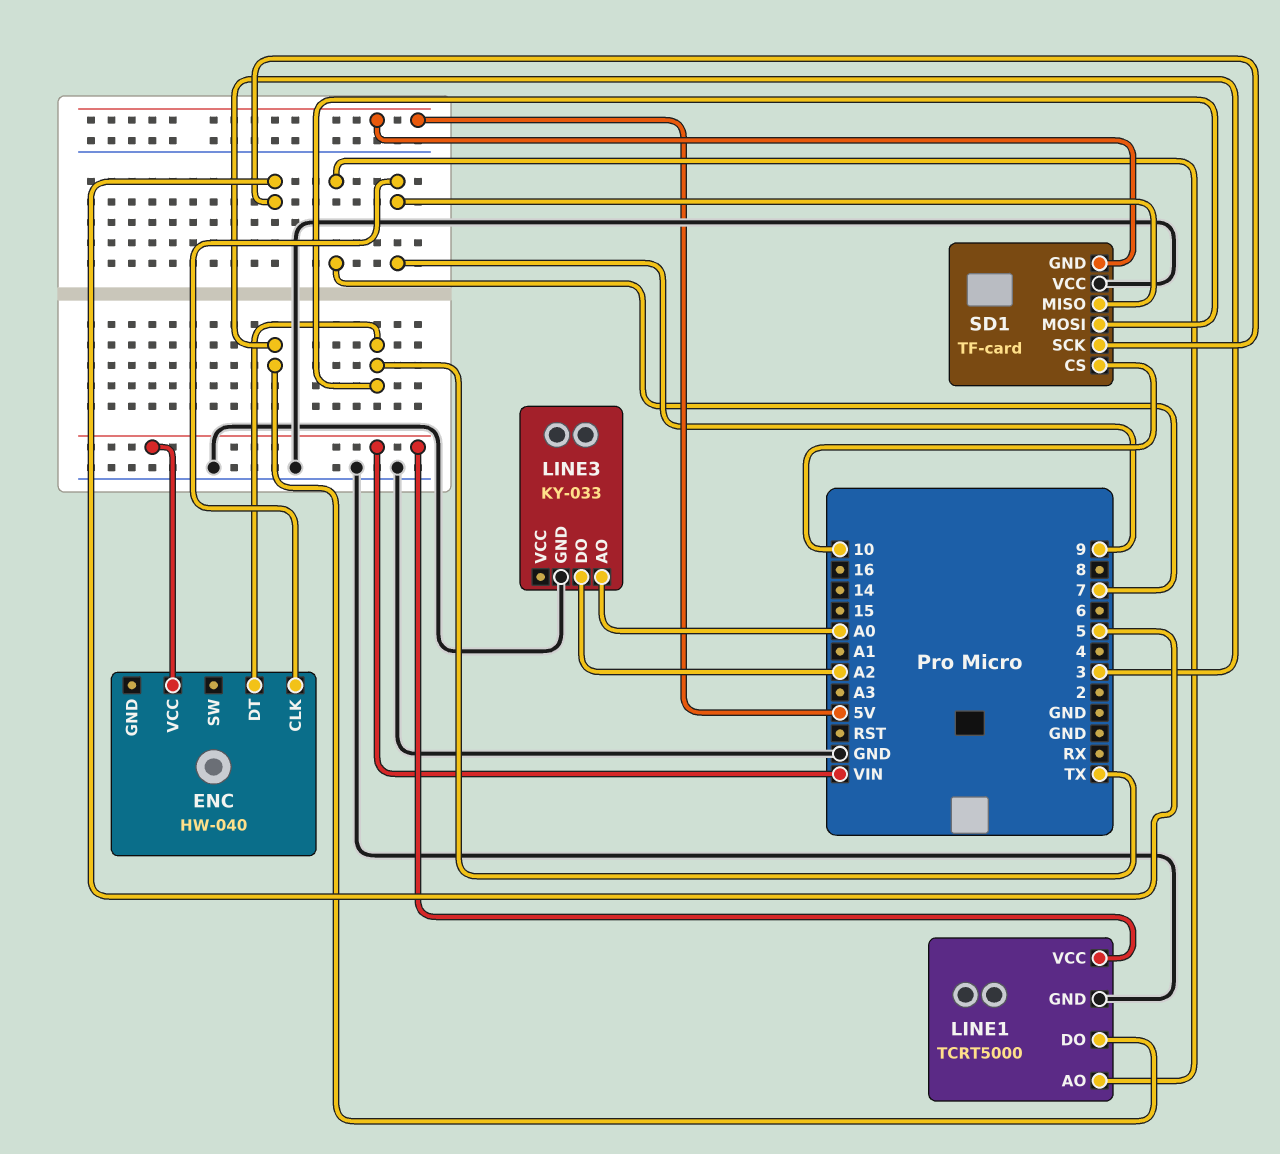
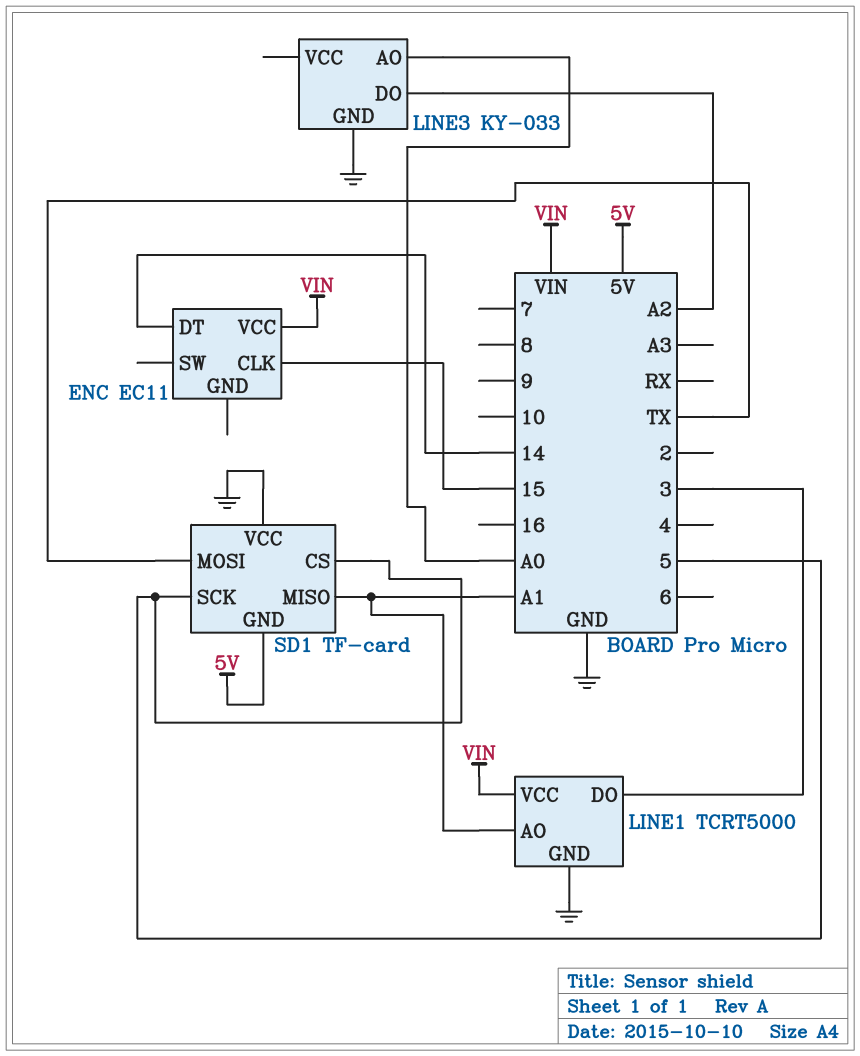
ENC: HW-040 -> EC11
ENC pin CLK: 9 -> 15
ENC pin DT: TX -> 14
LINE1 pin AO: 7 -> A1
SD1 pin CS: 10 -> 5
SD1 pin MISO: 9 -> A1

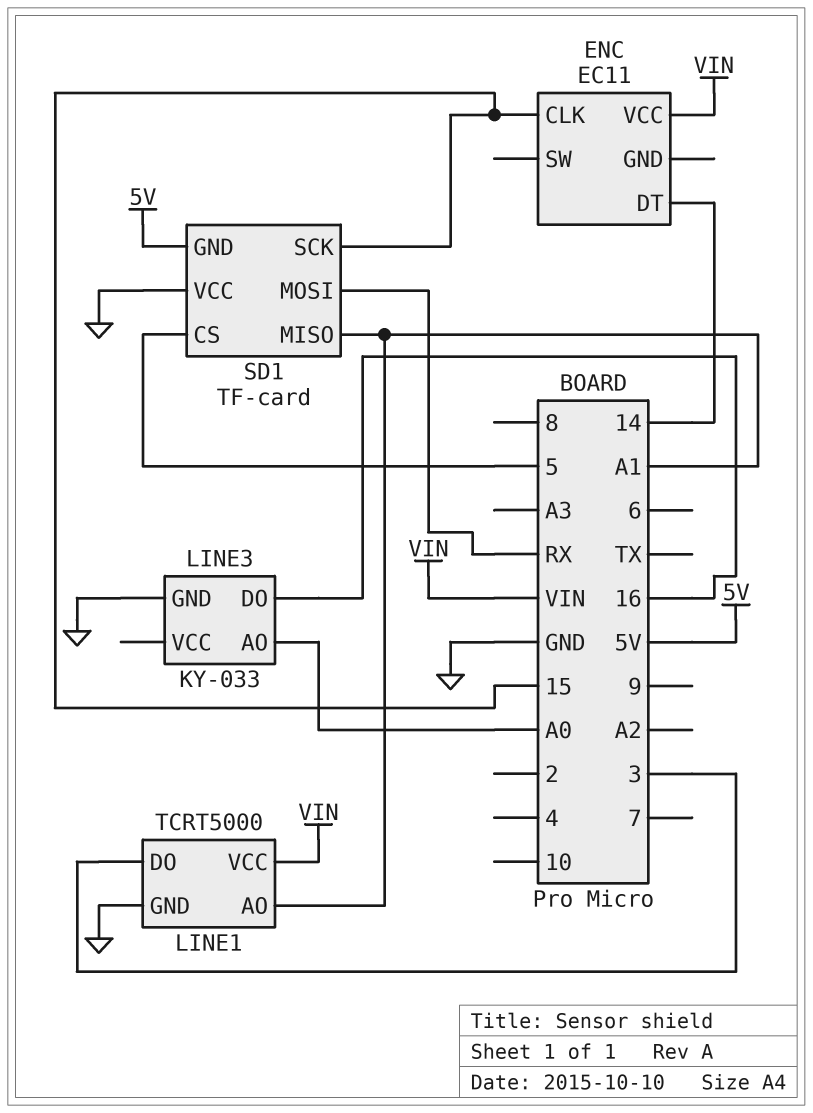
LINE3 pin DO: A2 -> 16
SD1 pin MOSI: TX -> RX
SD1 pin SCK: 5 -> 15

